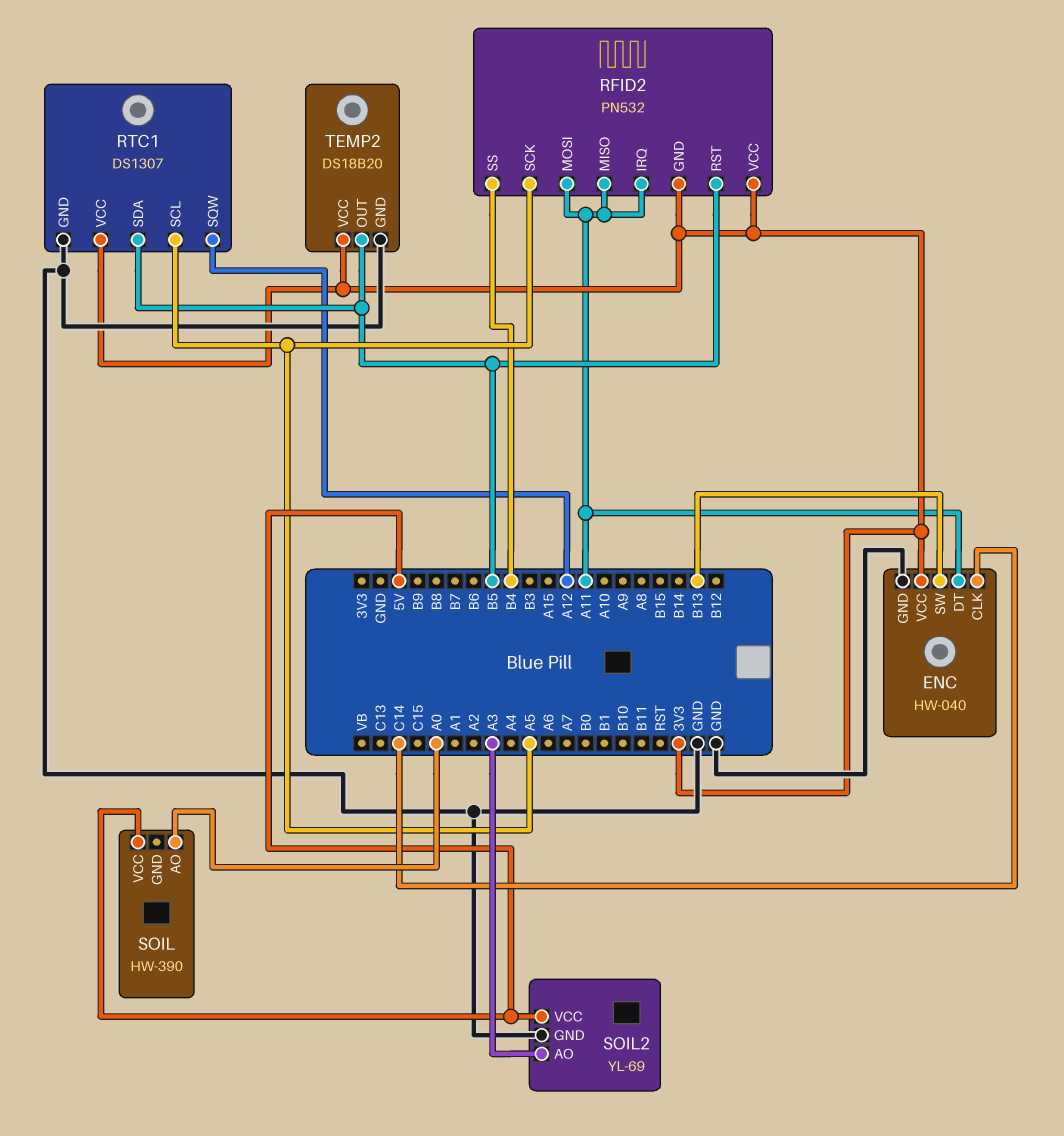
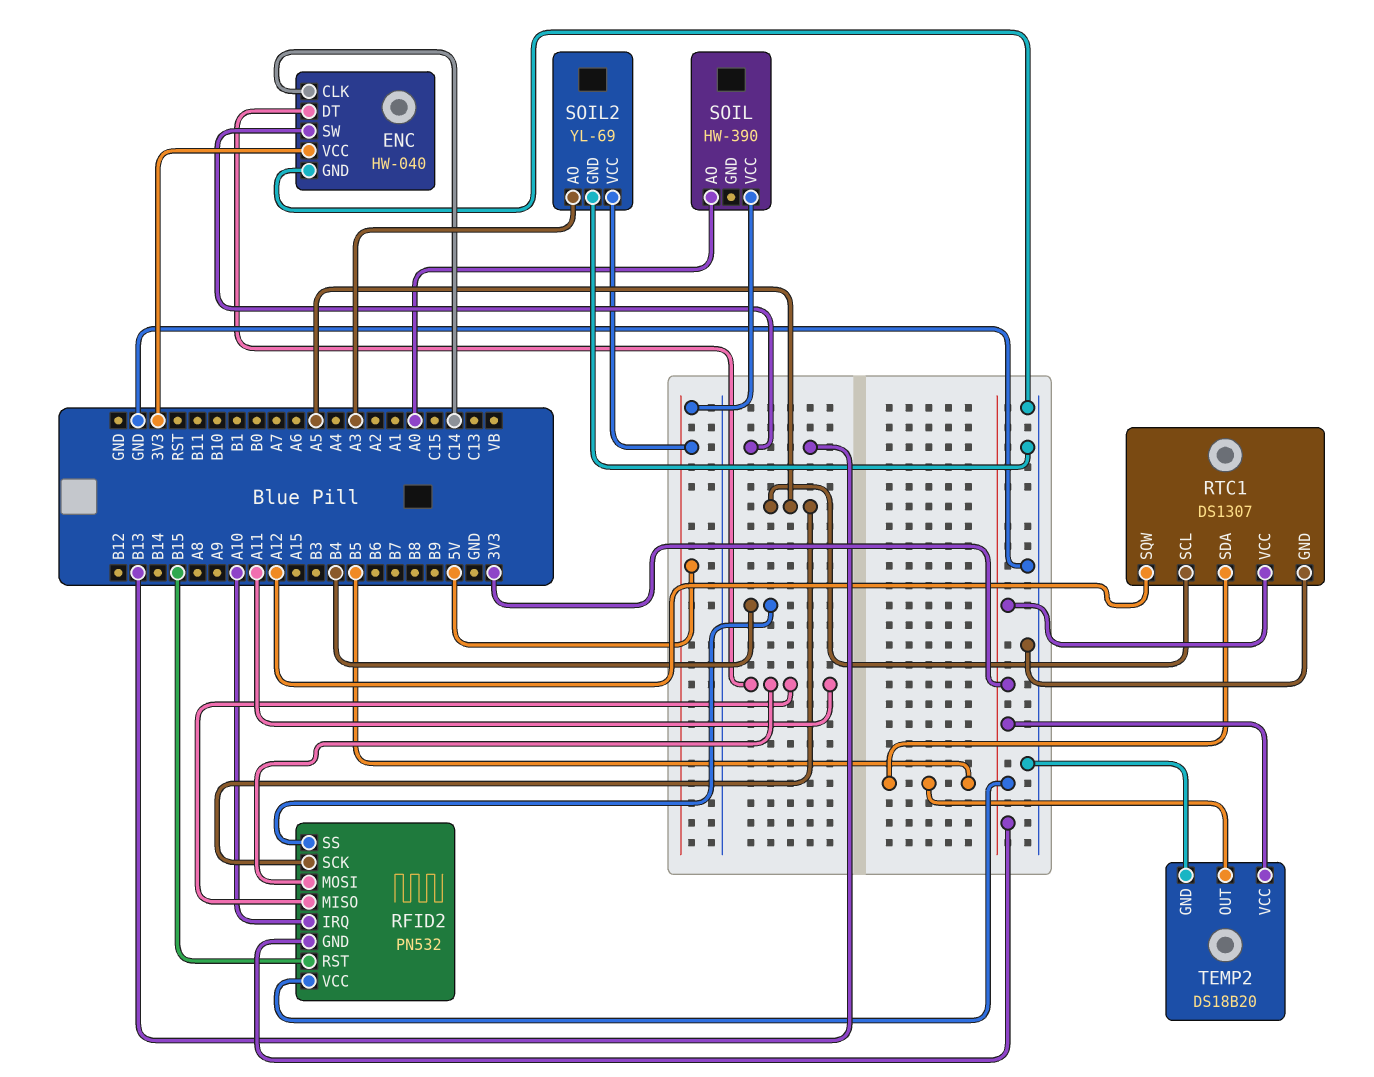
RFID2 pin IRQ: A11 -> A10
RFID2 pin RST: B5 -> B15

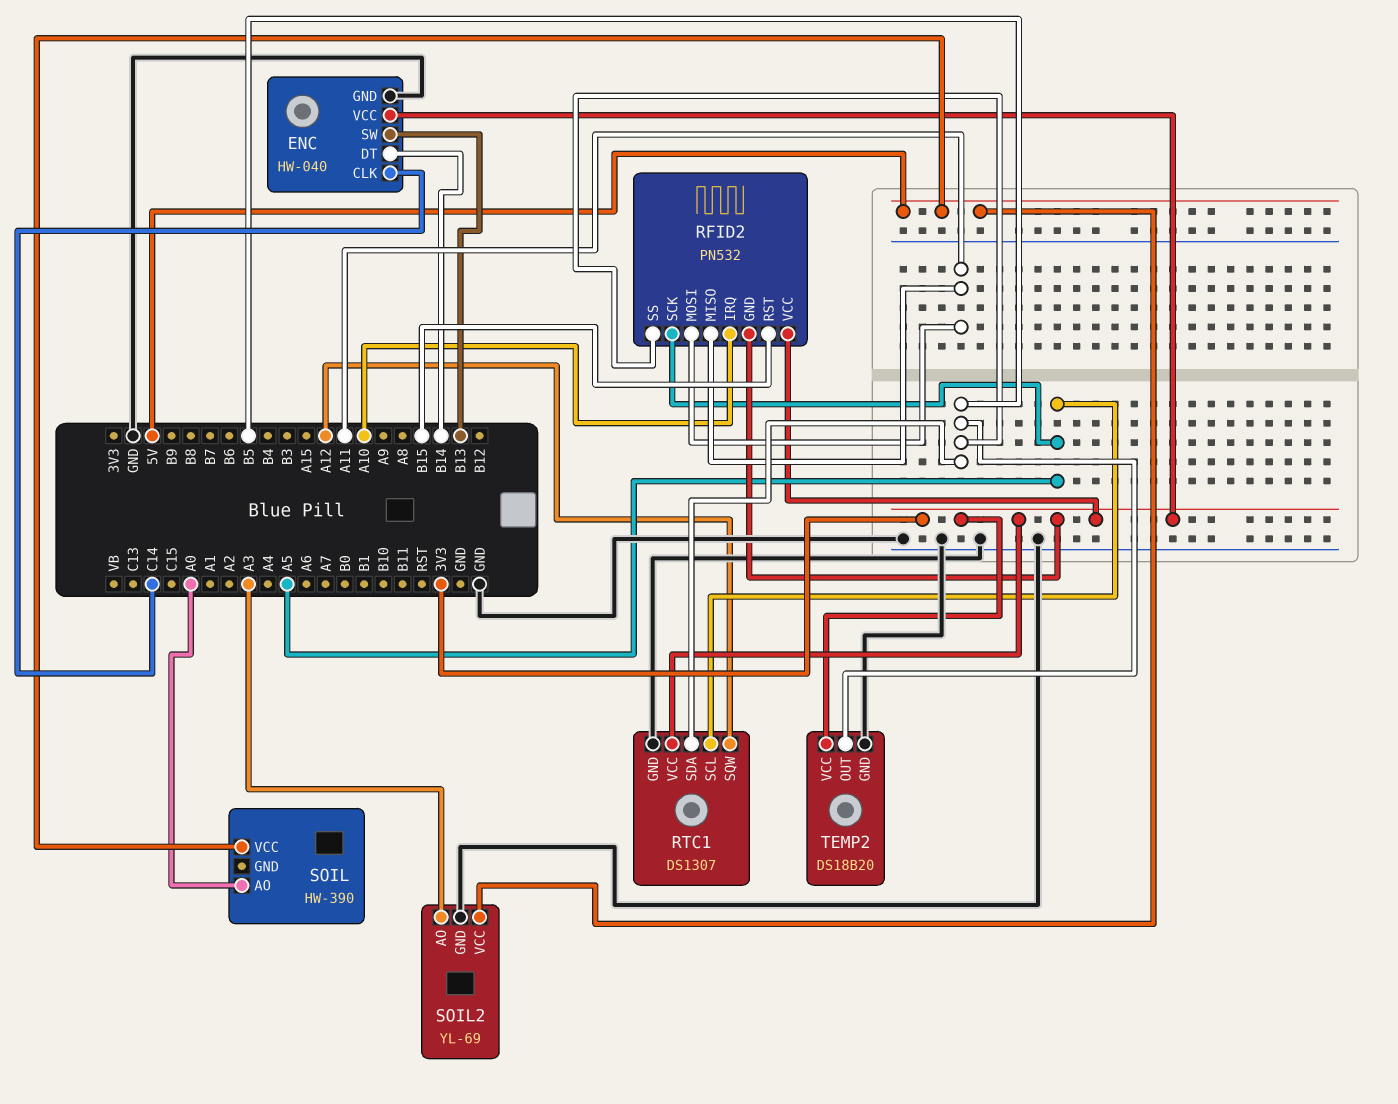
ENC pin DT: A11 -> B14
RFID2 pin SS: B4 -> B5

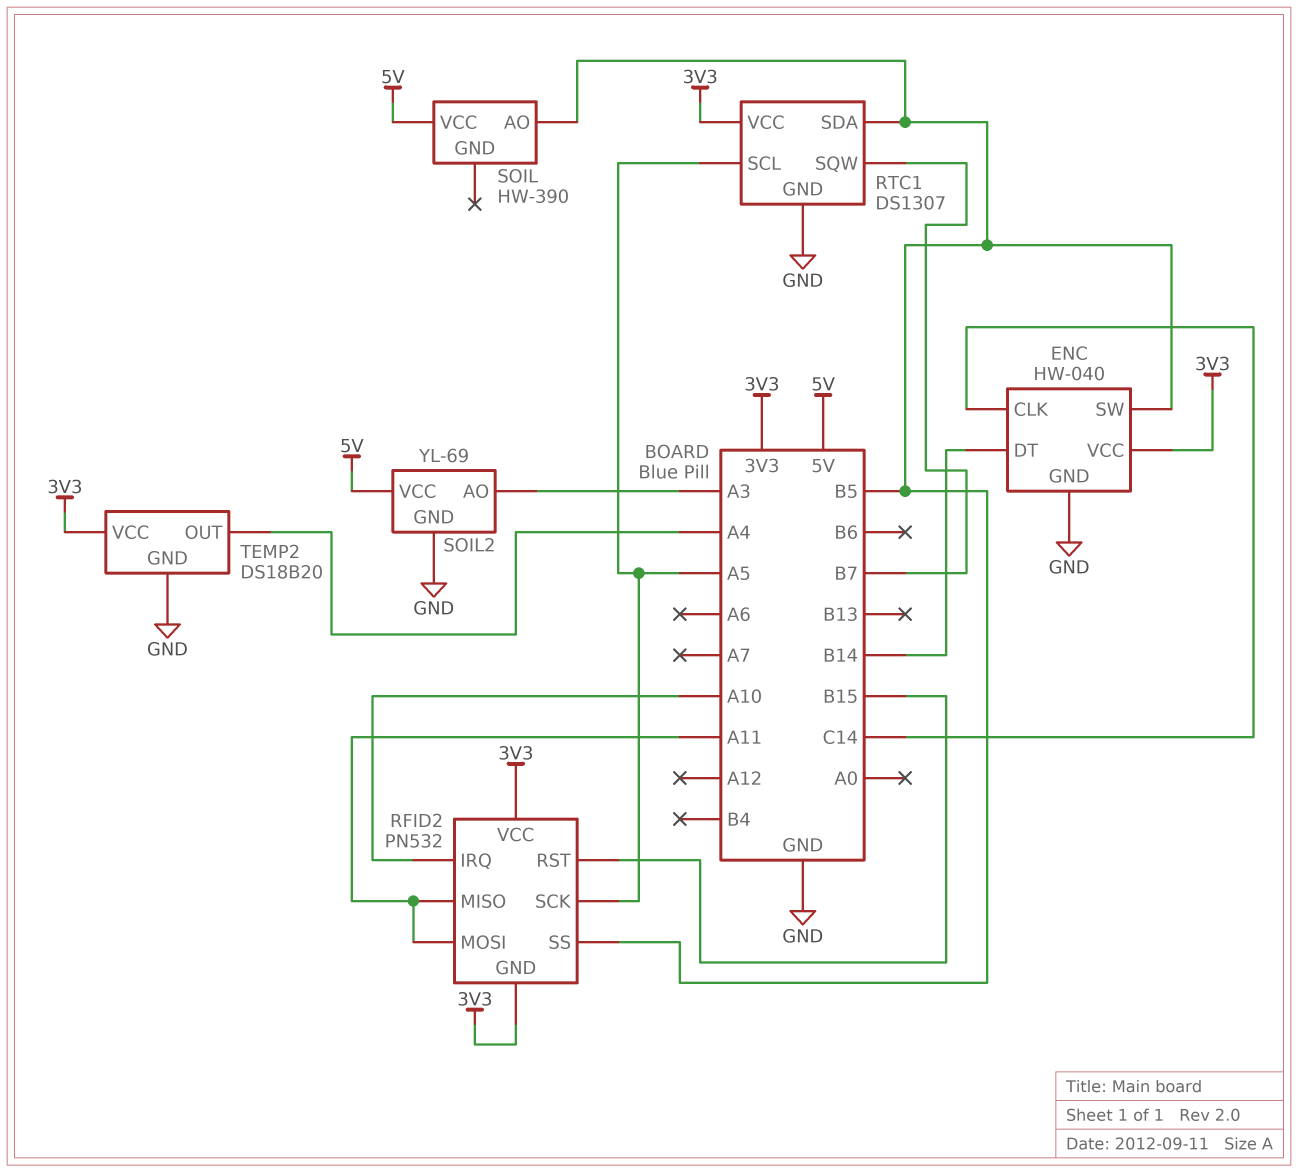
ENC pin SW: B13 -> B5
RTC1 pin SQW: A12 -> B7
SOIL pin AO: A0 -> B5
TEMP2 pin OUT: B5 -> A4

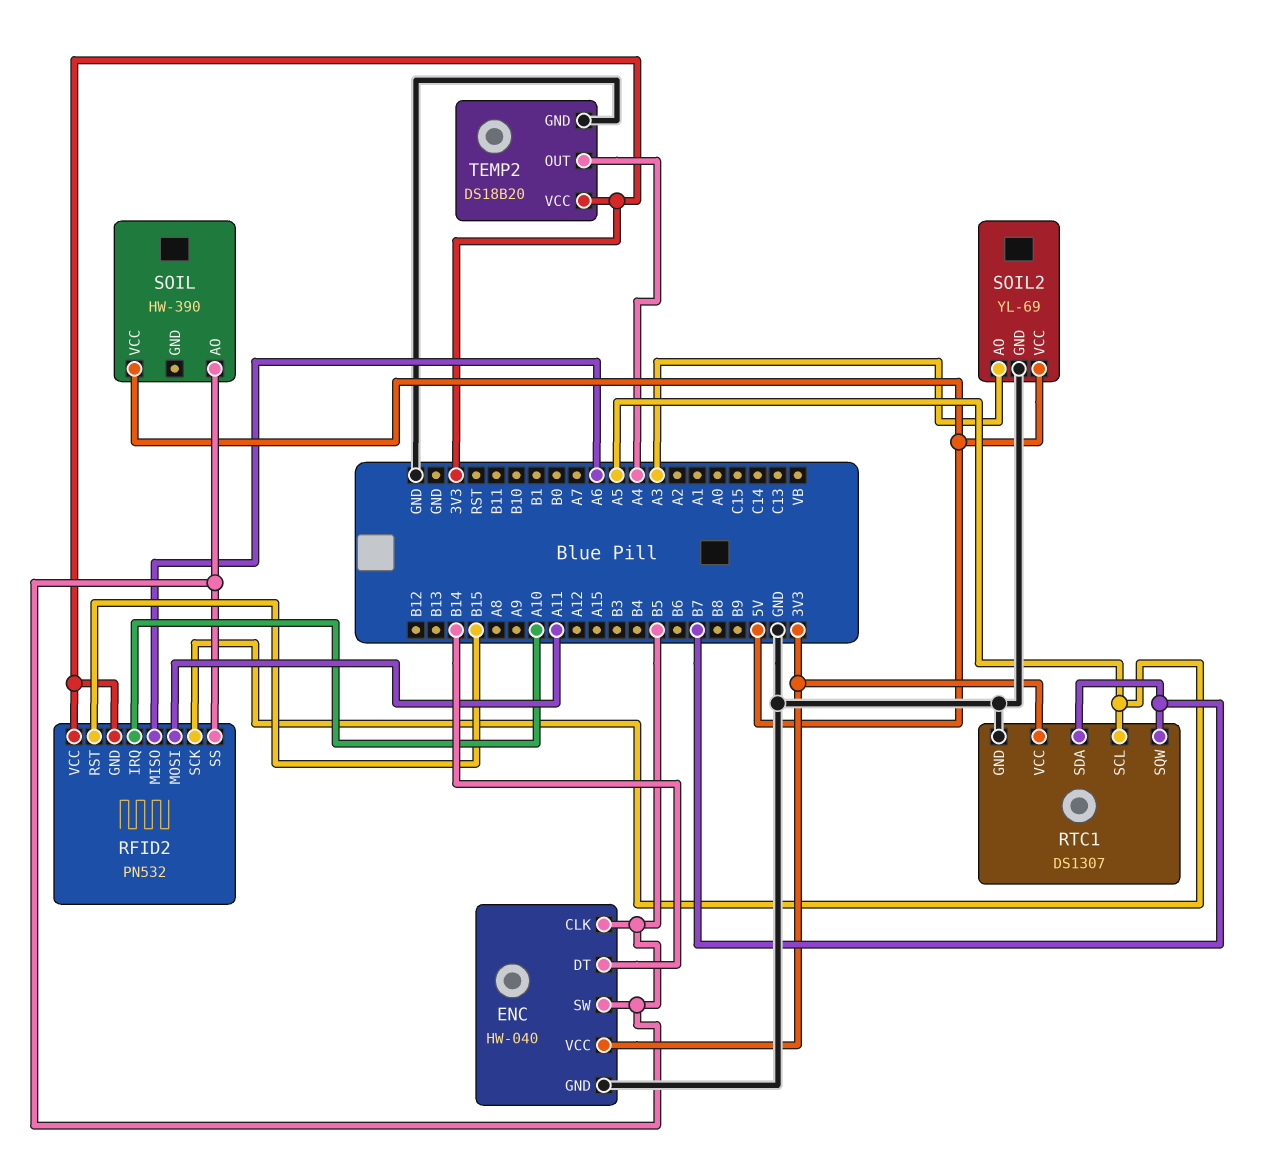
ENC pin CLK: C14 -> B5
RFID2 pin MISO: A11 -> A6
RTC1 pin SDA: B5 -> B7

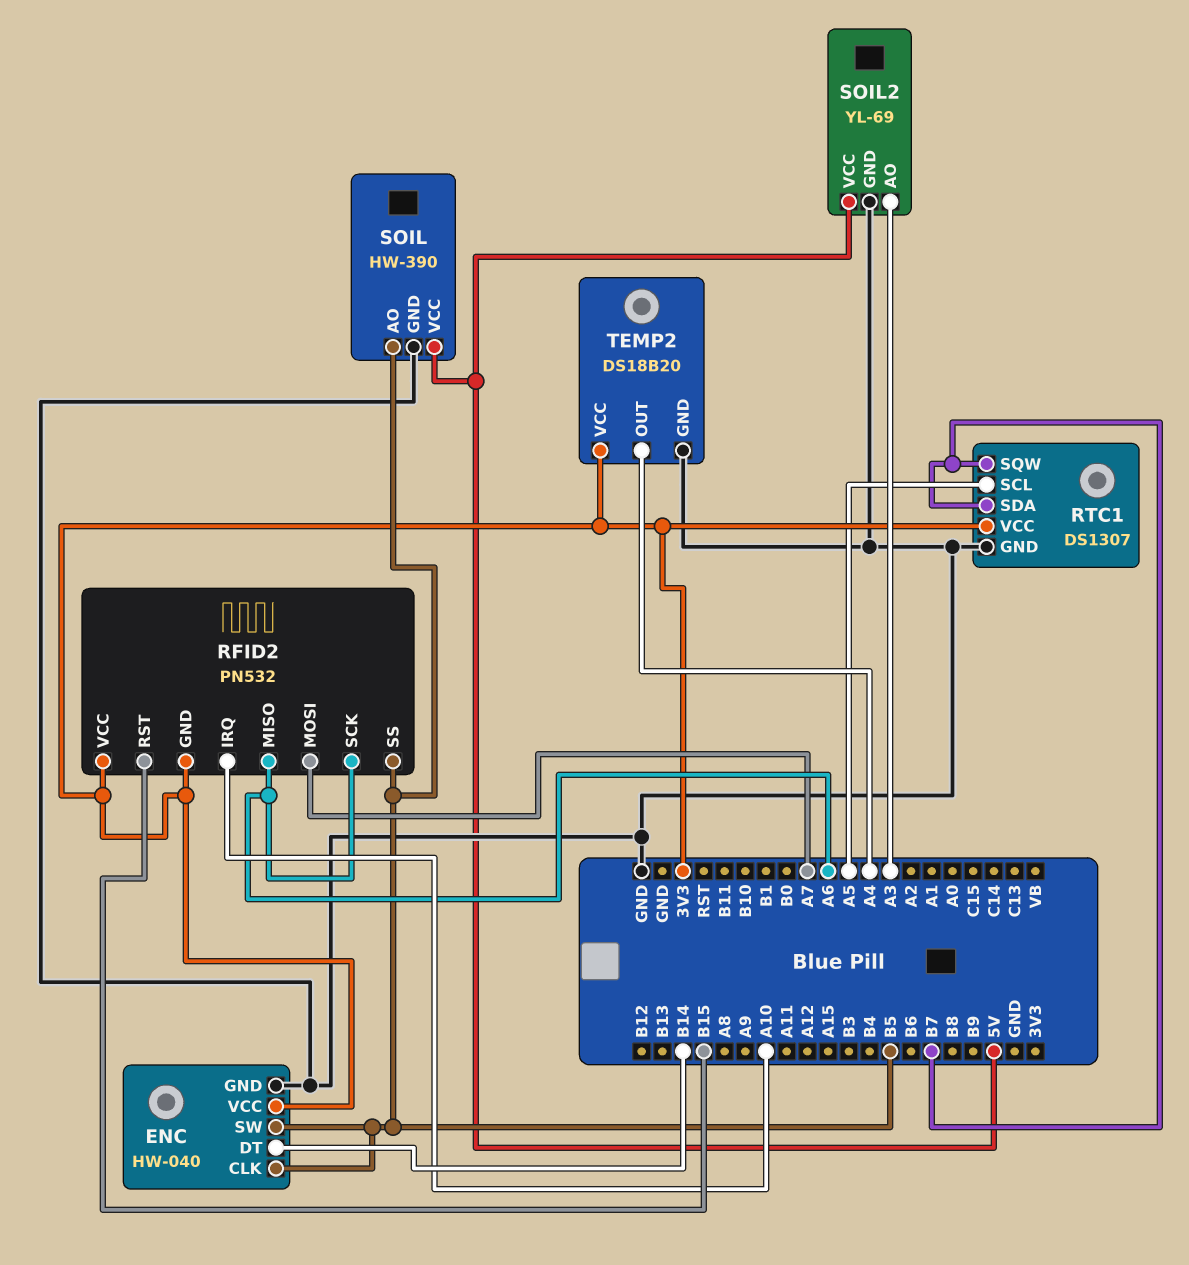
RFID2 pin MOSI: A11 -> A7
RFID2 pin SCK: A5 -> A6
SOIL pin GND: none -> GND

